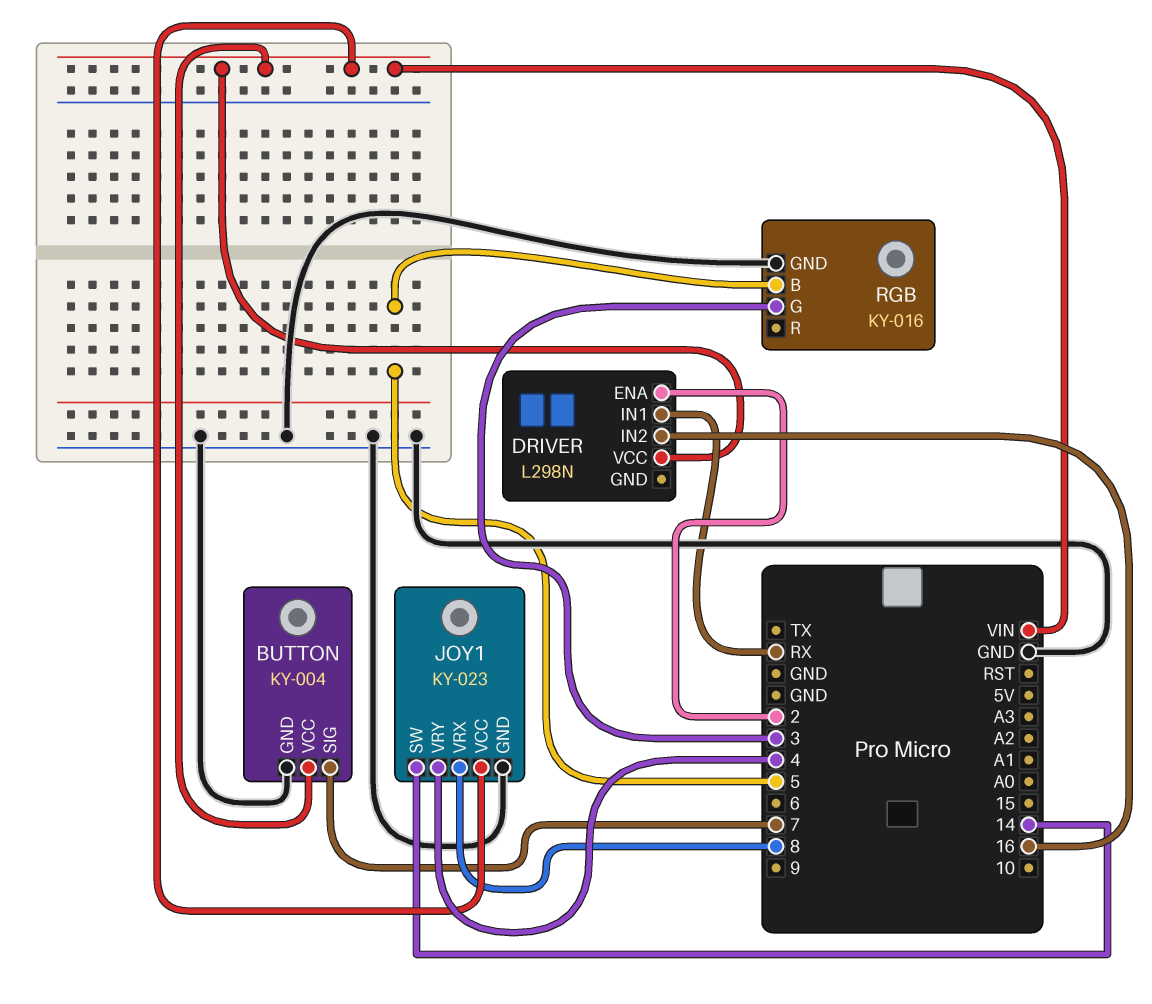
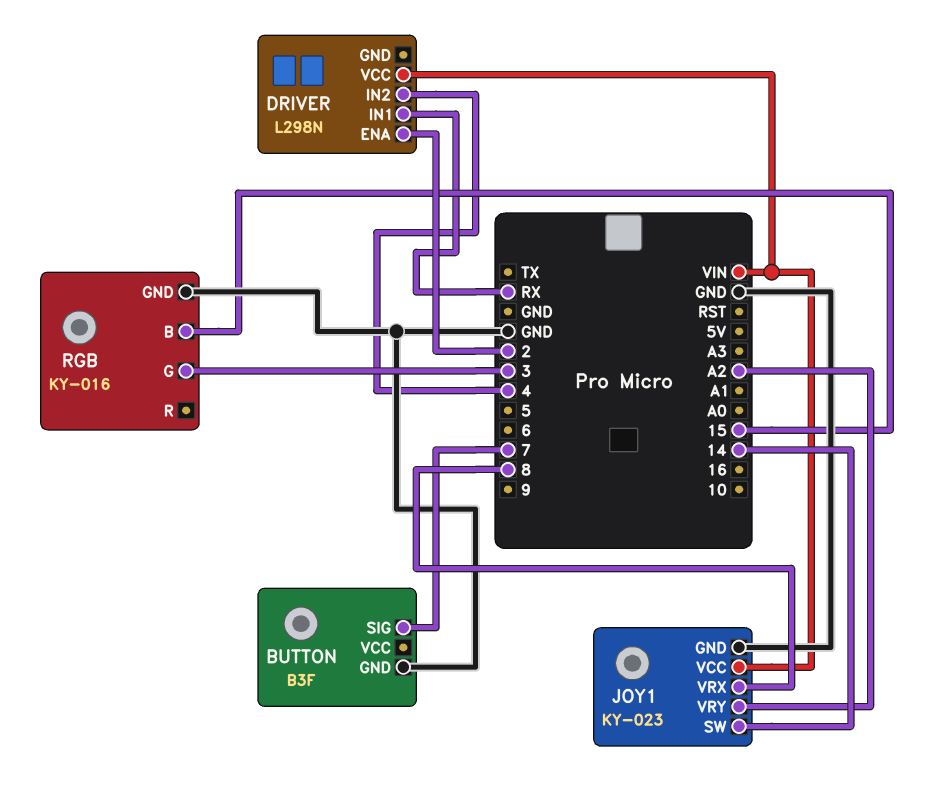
BUTTON: KY-004 -> B3F
BUTTON pin VCC: VIN -> none
DRIVER pin IN2: 16 -> 4
JOY1 pin VRY: 4 -> A2
RGB pin B: 5 -> 15

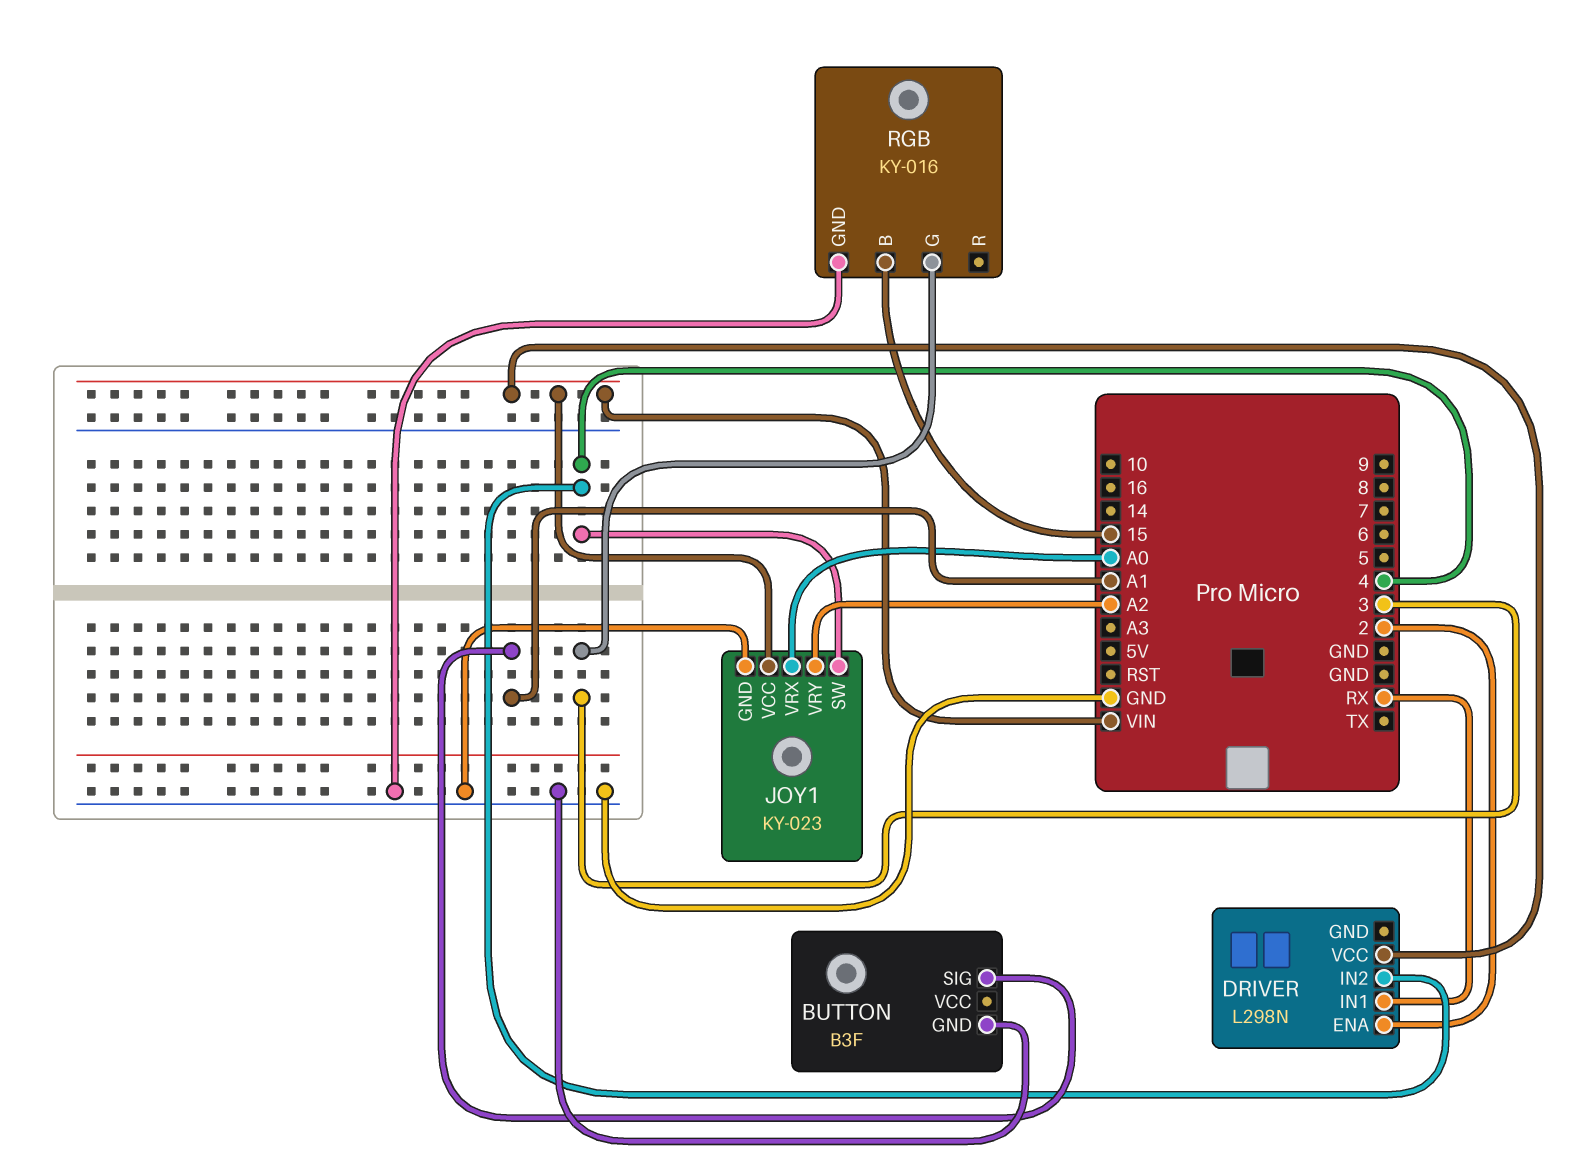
BUTTON pin SIG: 7 -> A1
JOY1 pin SW: 14 -> 4
JOY1 pin VRX: 8 -> A0

